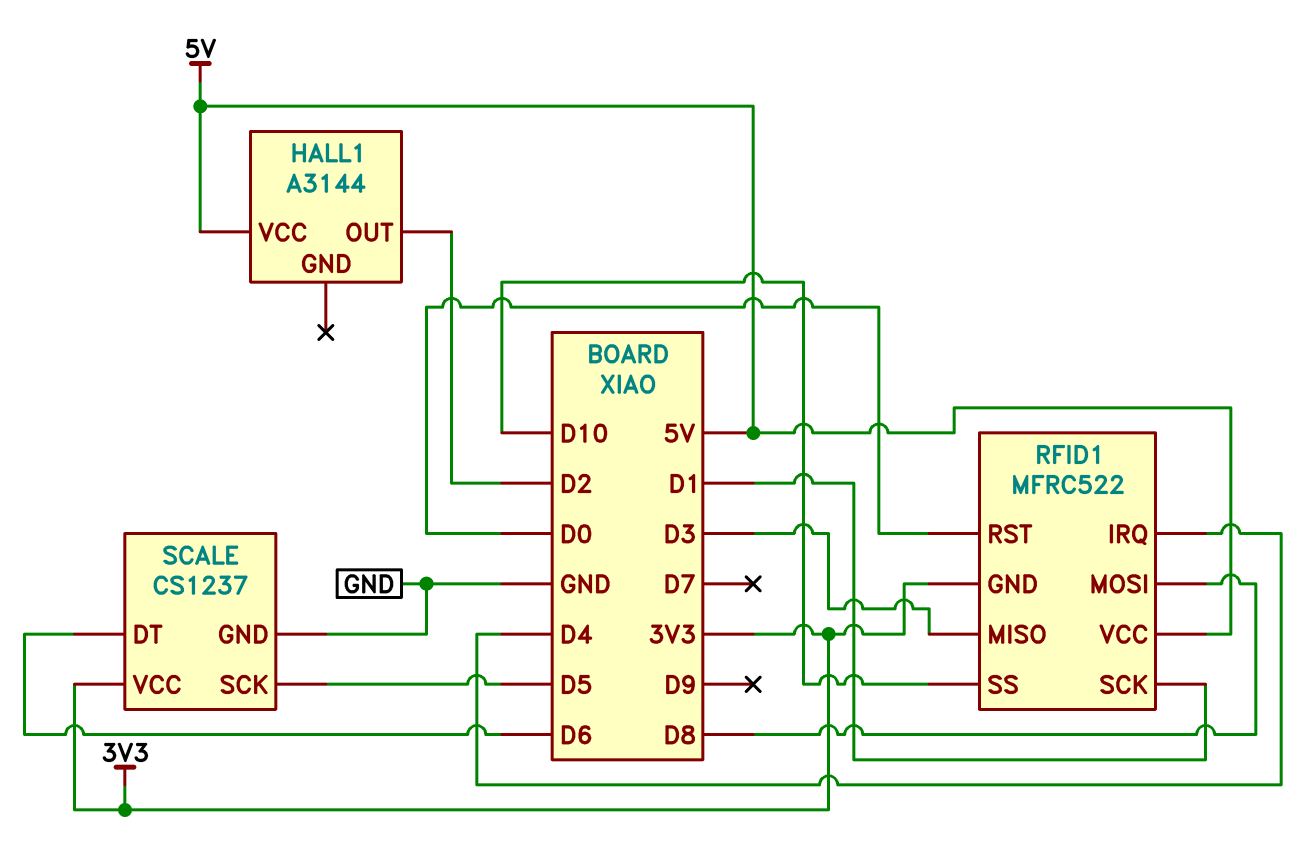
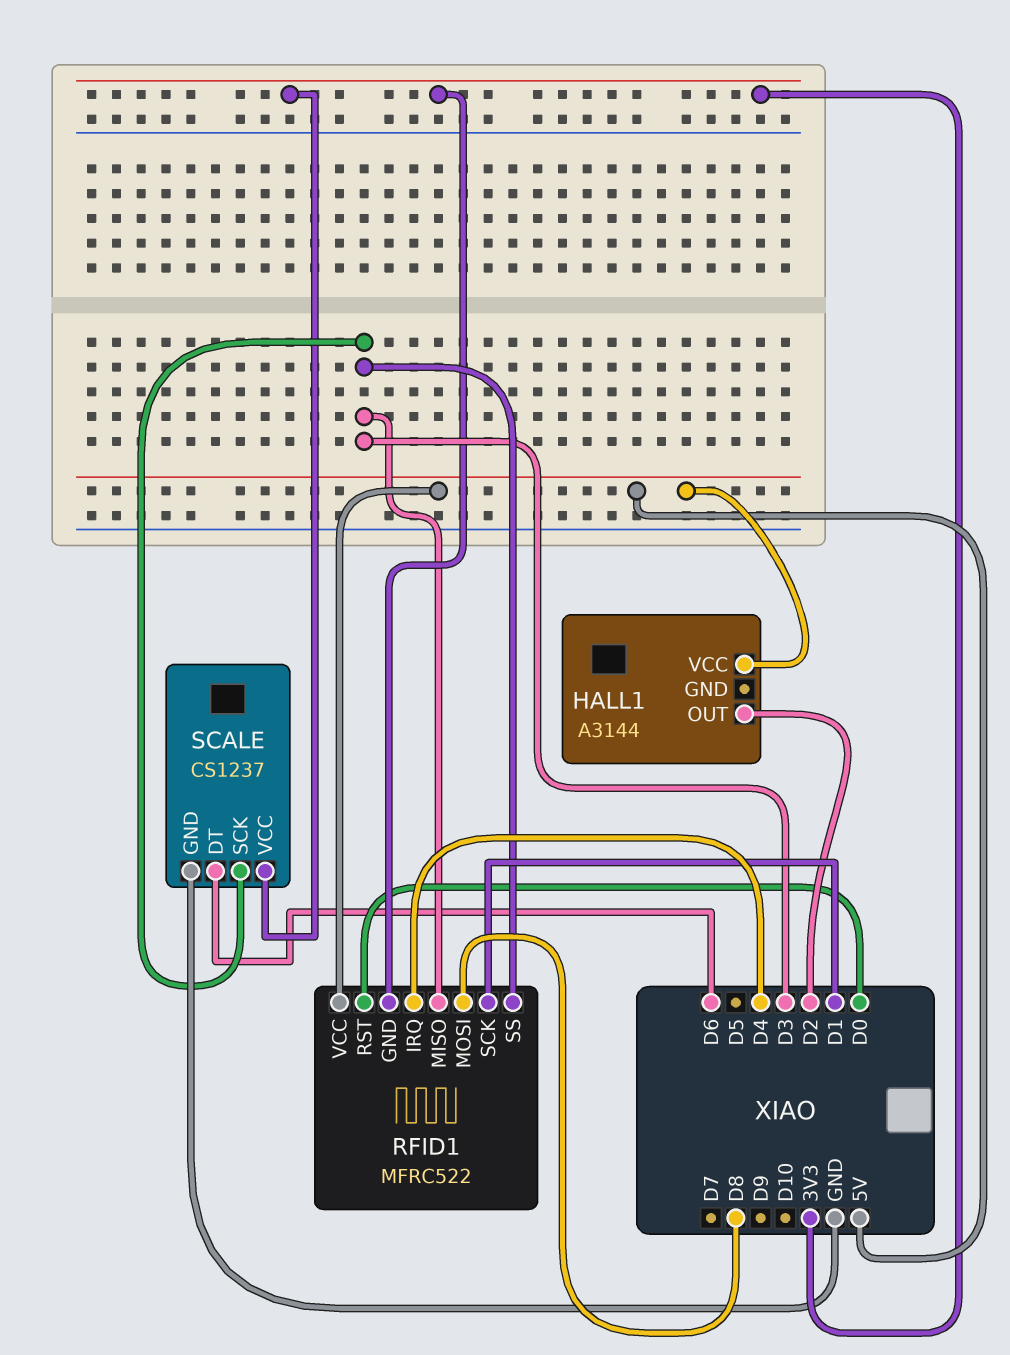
RFID1 pin SS: D10 -> D3
SCALE pin SCK: D5 -> D3

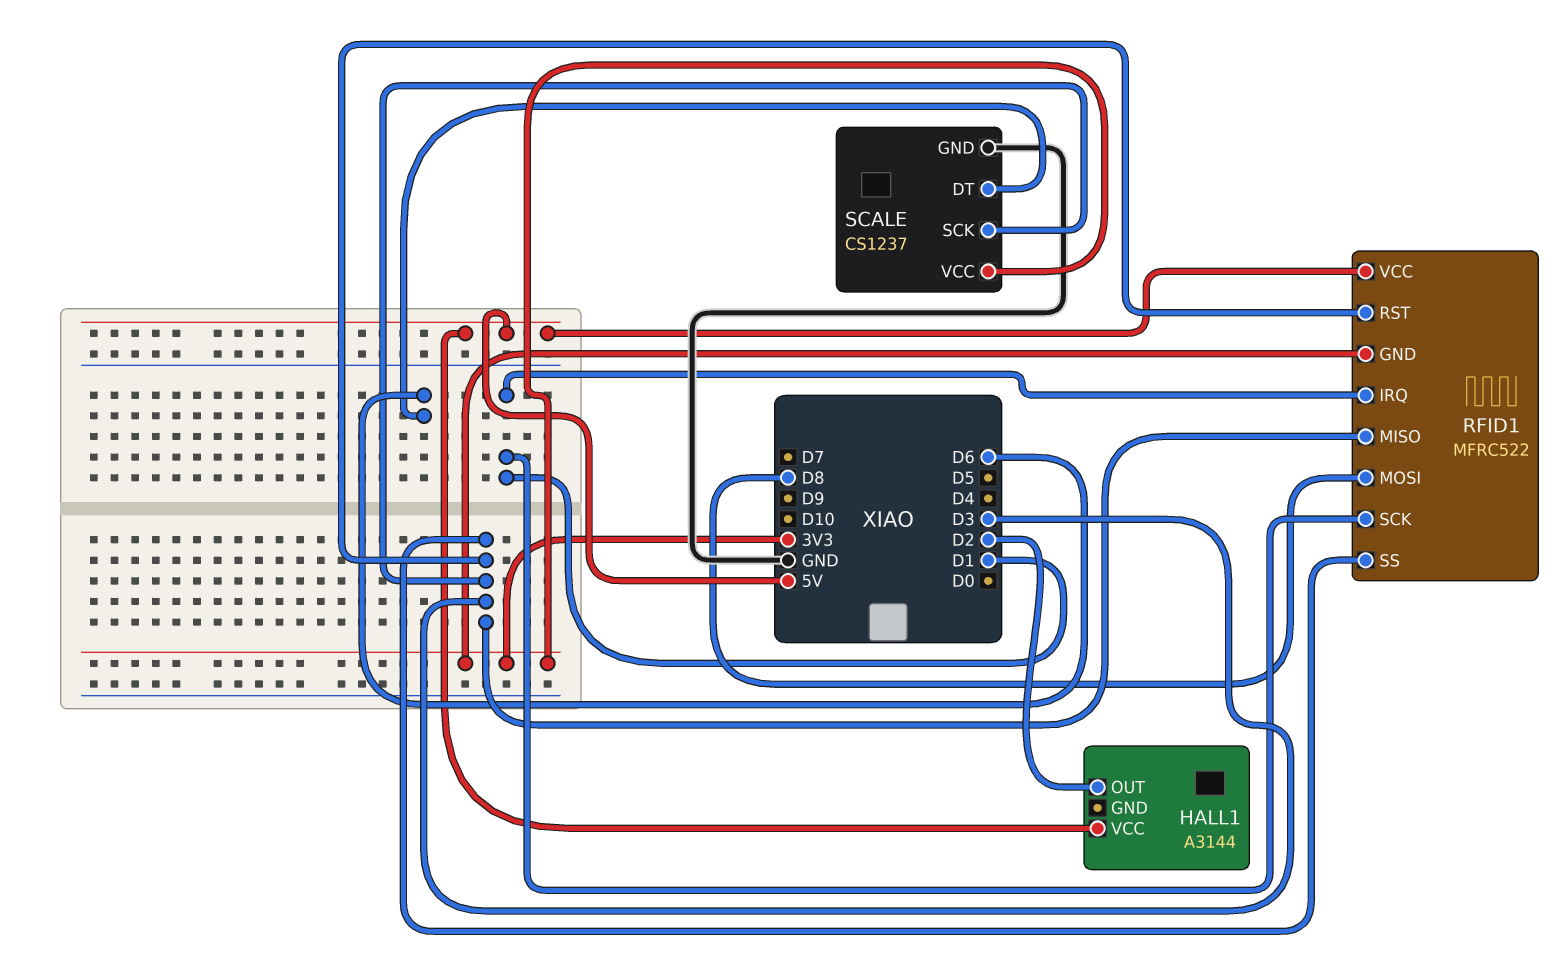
RFID1 pin IRQ: D4 -> D1
RFID1 pin RST: D0 -> D3

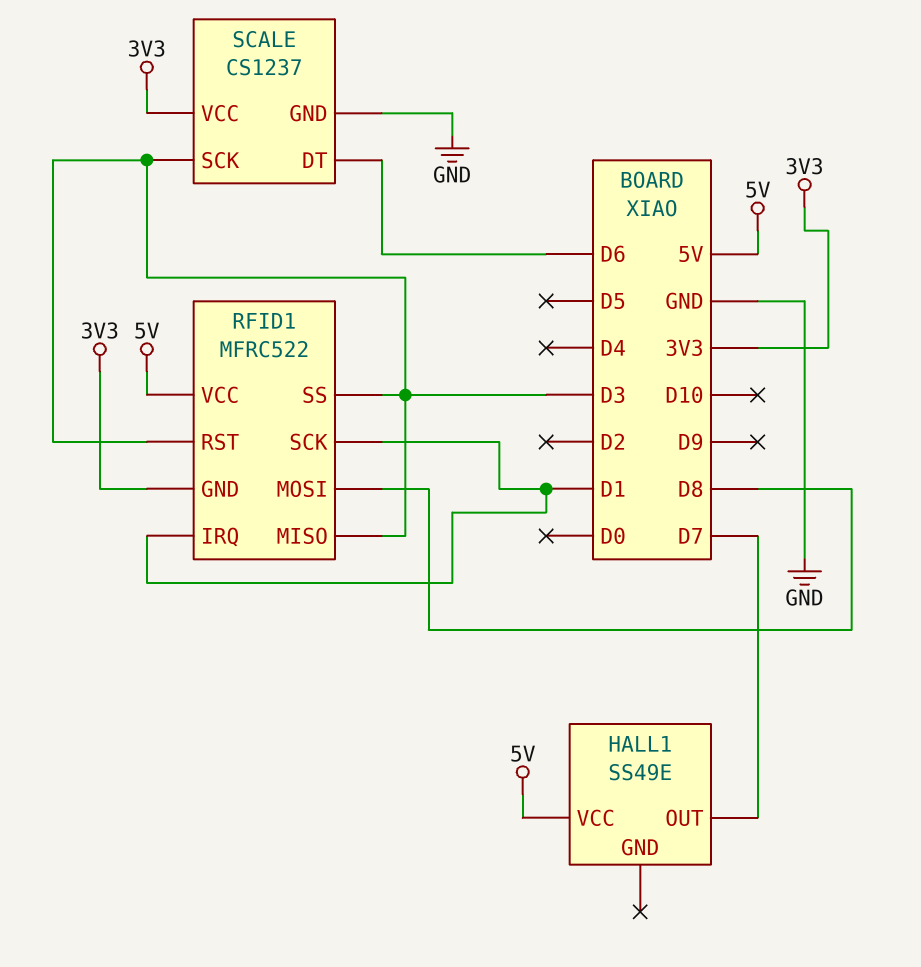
HALL1: A3144 -> SS49E
HALL1 pin OUT: D2 -> D7

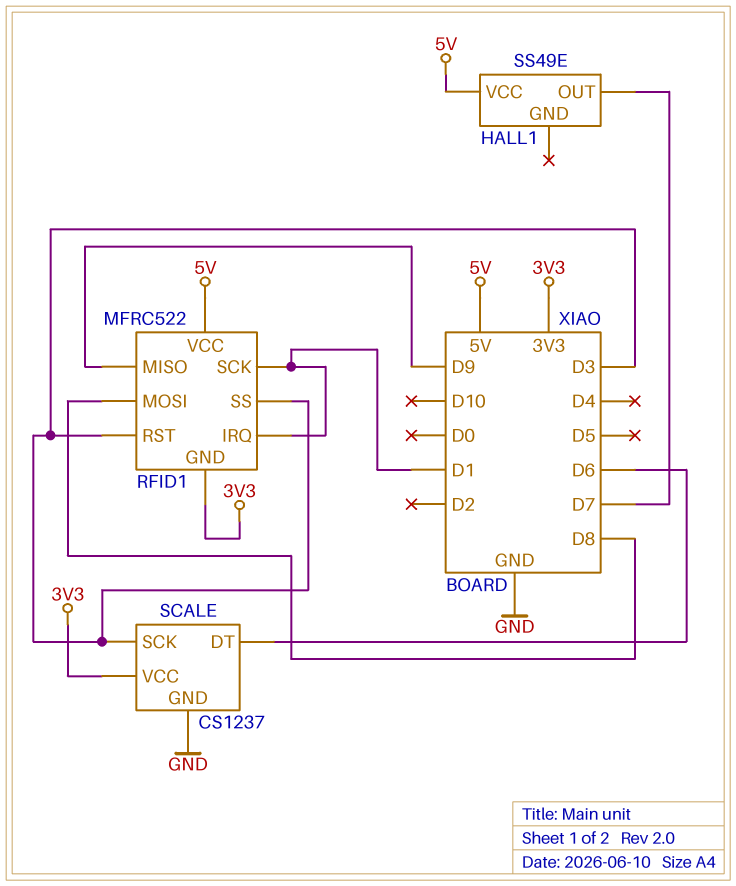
RFID1 pin MISO: D3 -> D9

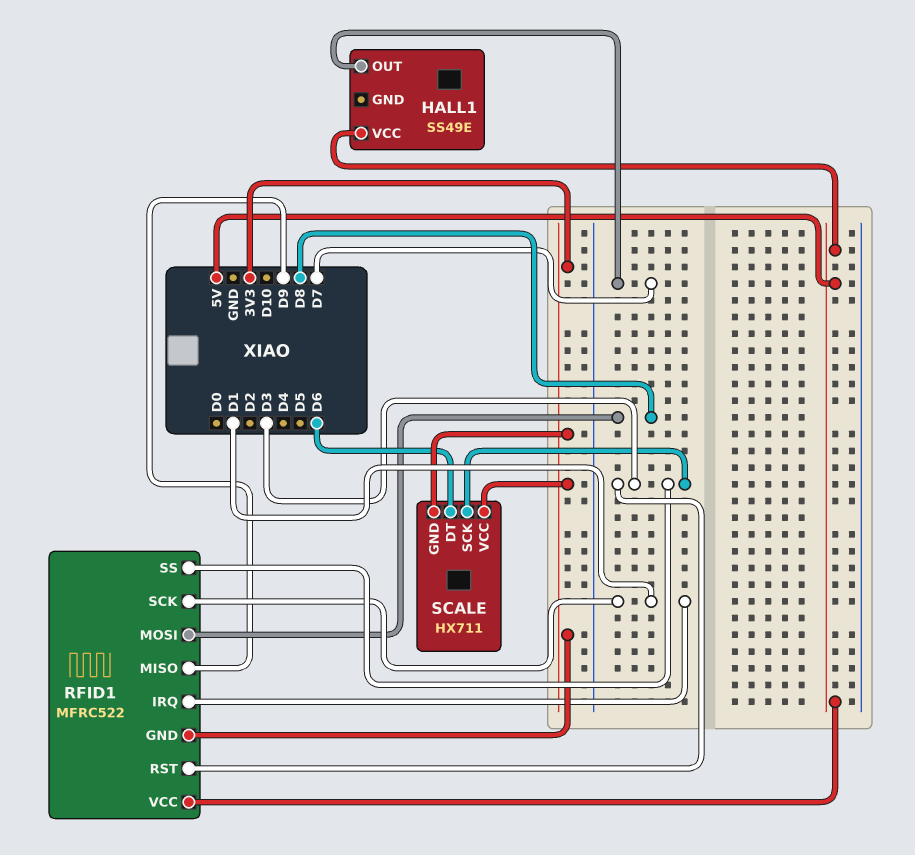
SCALE: CS1237 -> HX711
SCALE pin GND: GND -> 3V3

